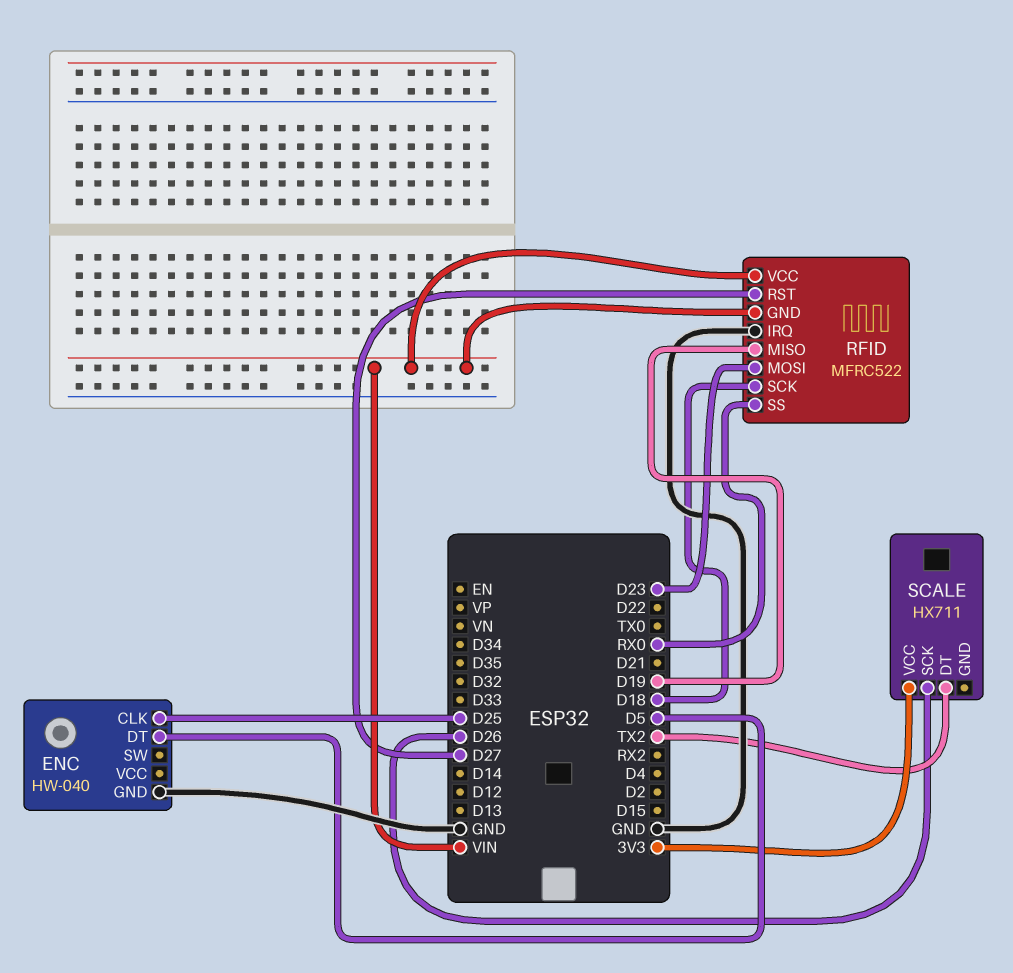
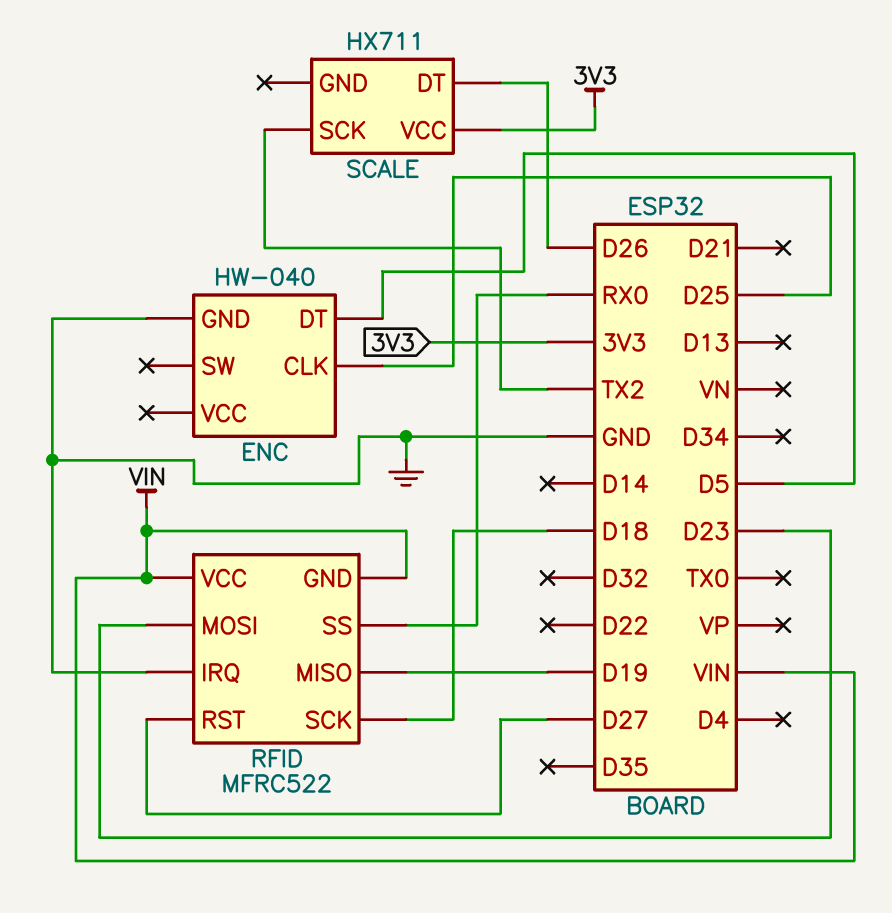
SCALE pin DT: TX2 -> D26
SCALE pin SCK: D26 -> TX2

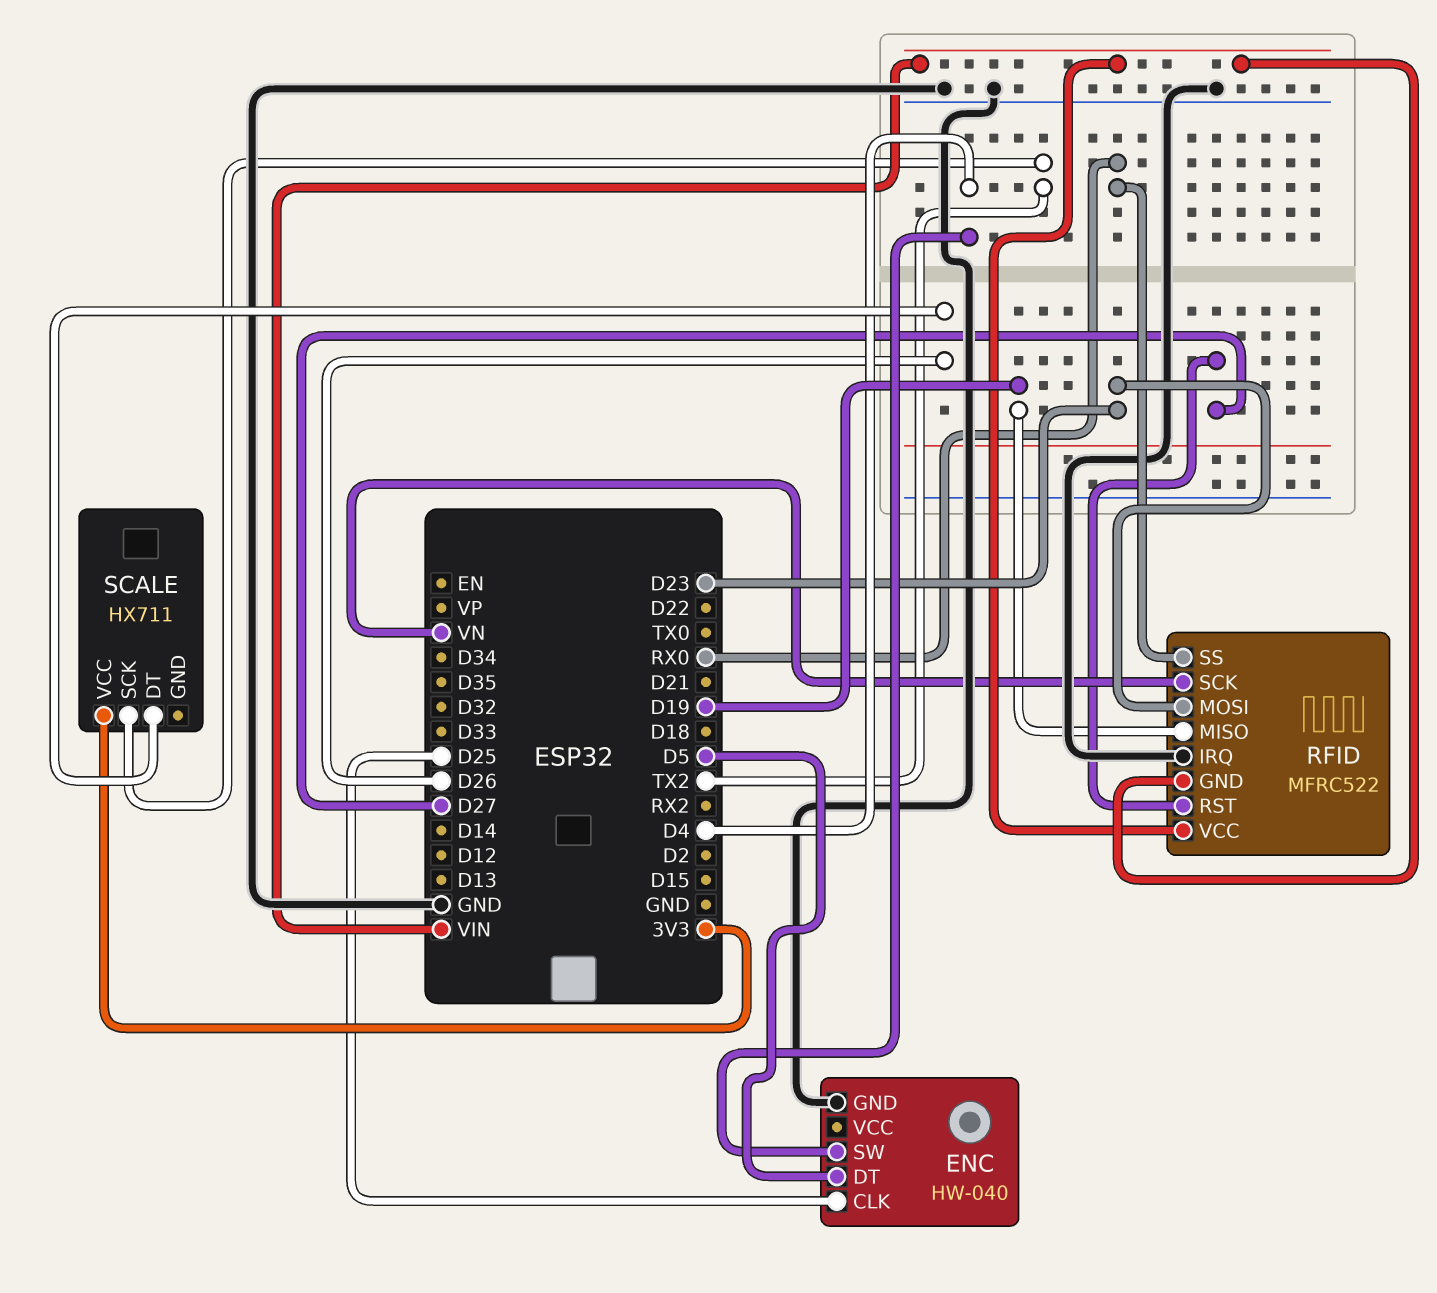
ENC pin SW: none -> D4
RFID pin SCK: D18 -> VN

